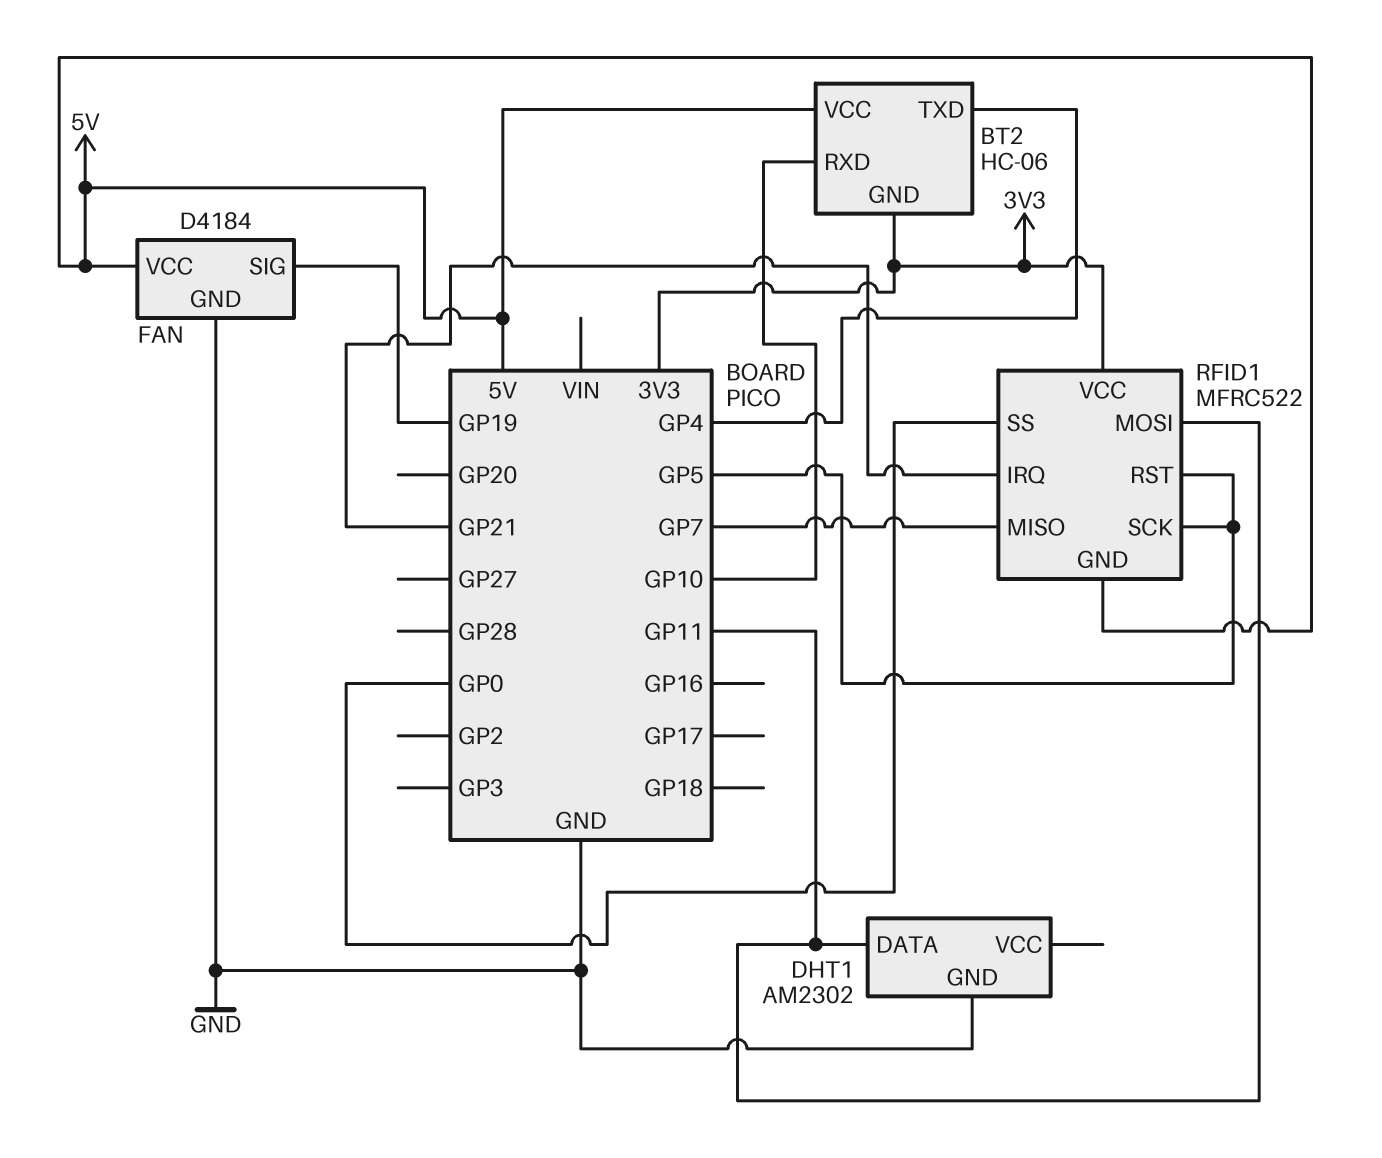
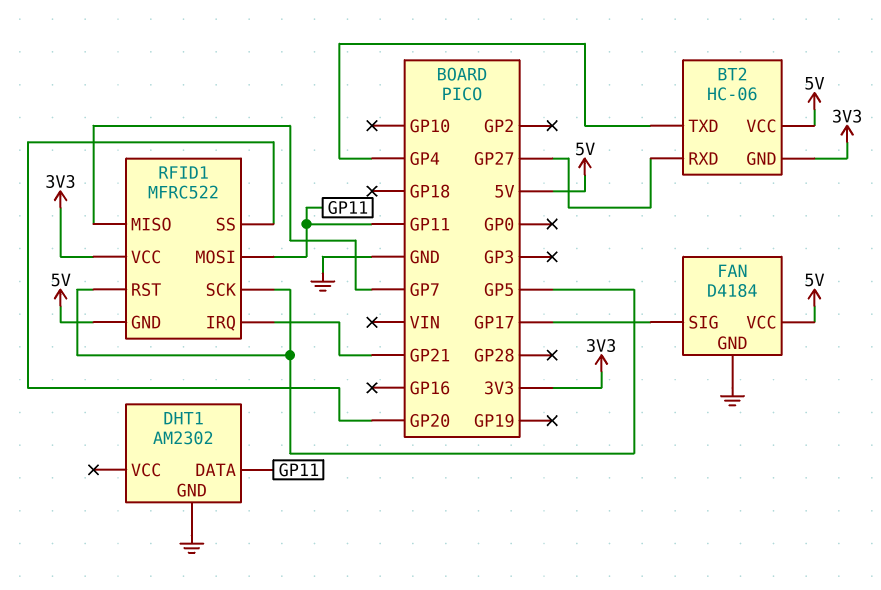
BT2 pin RXD: GP10 -> GP27
FAN pin SIG: GP19 -> GP17
RFID1 pin SS: GP0 -> GP20

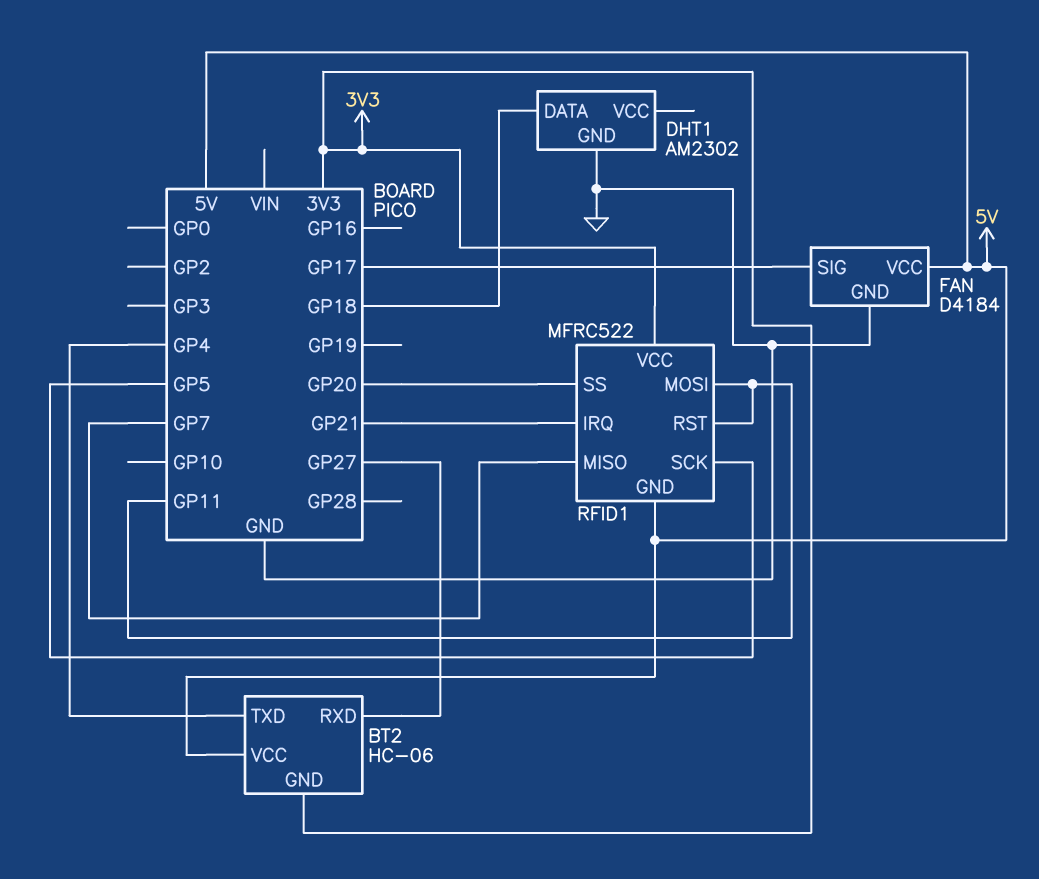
DHT1 pin DATA: GP11 -> GP18
RFID1 pin RST: GP5 -> GP11

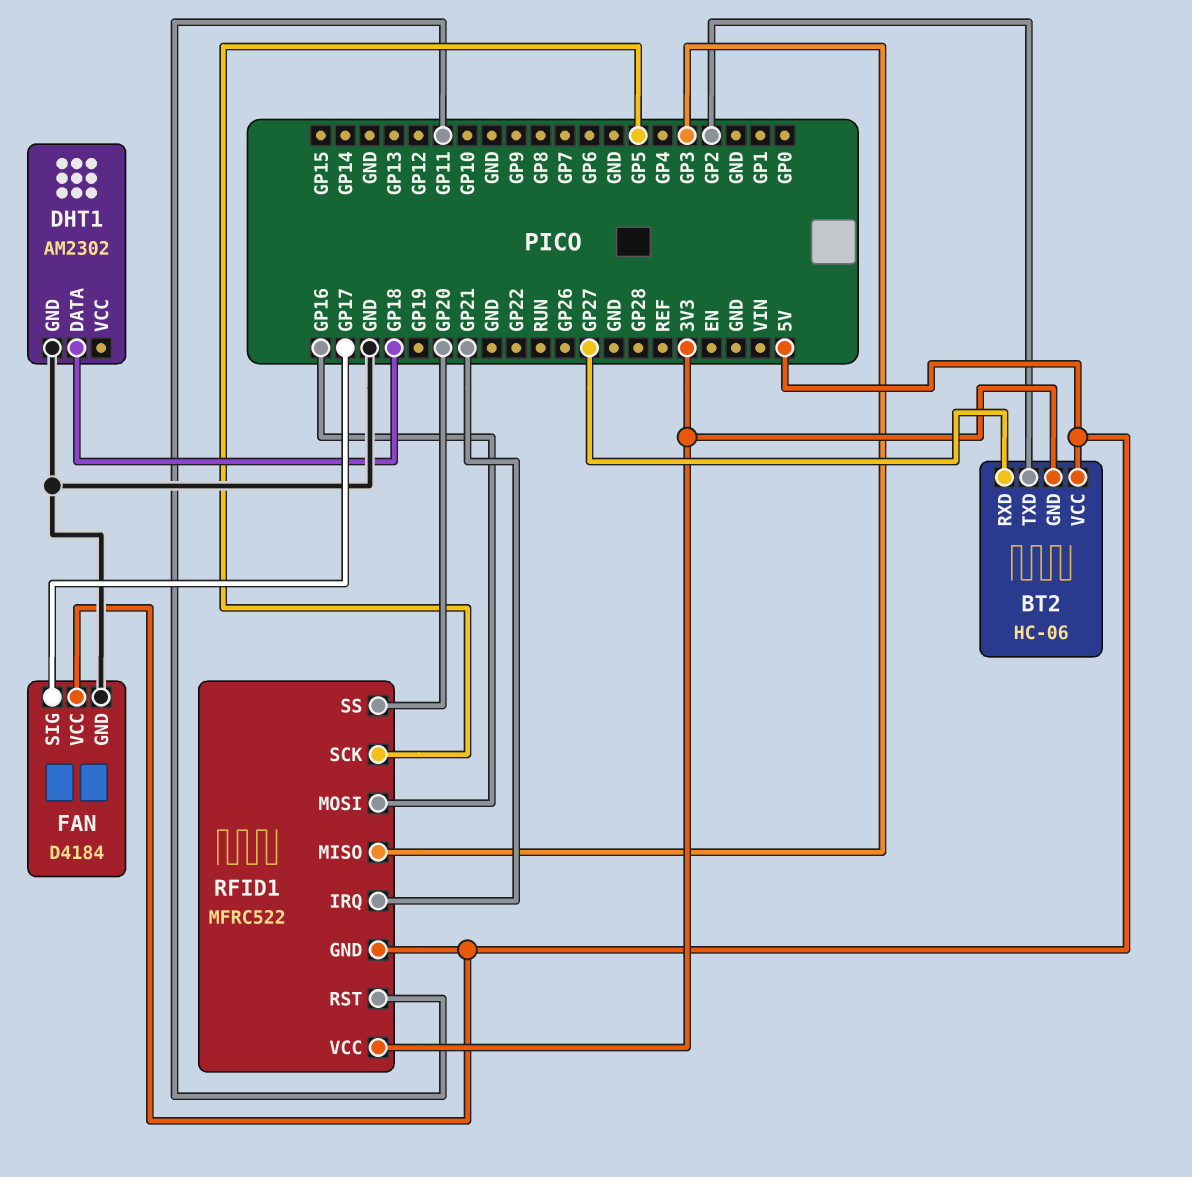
BT2 pin TXD: GP4 -> GP2
RFID1 pin MISO: GP7 -> GP3
RFID1 pin MOSI: GP11 -> GP16

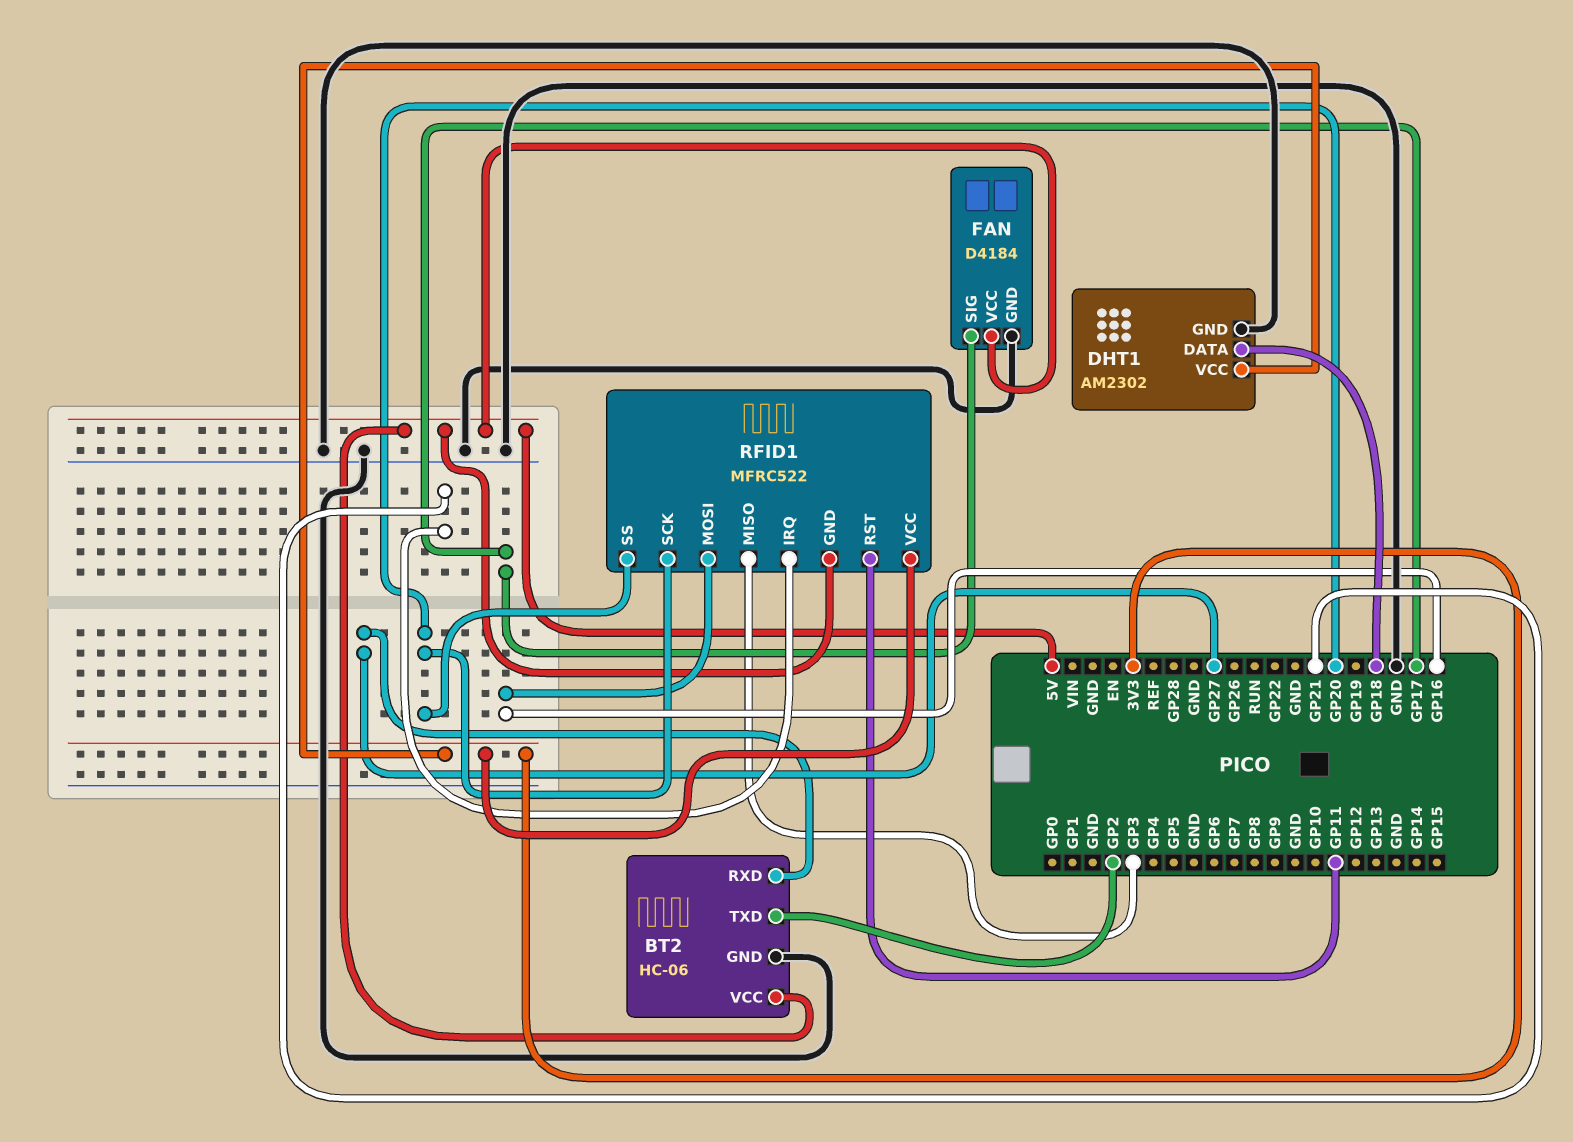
BT2 pin GND: 3V3 -> GND
DHT1 pin VCC: none -> 3V3
RFID1 pin SCK: GP5 -> GP20

